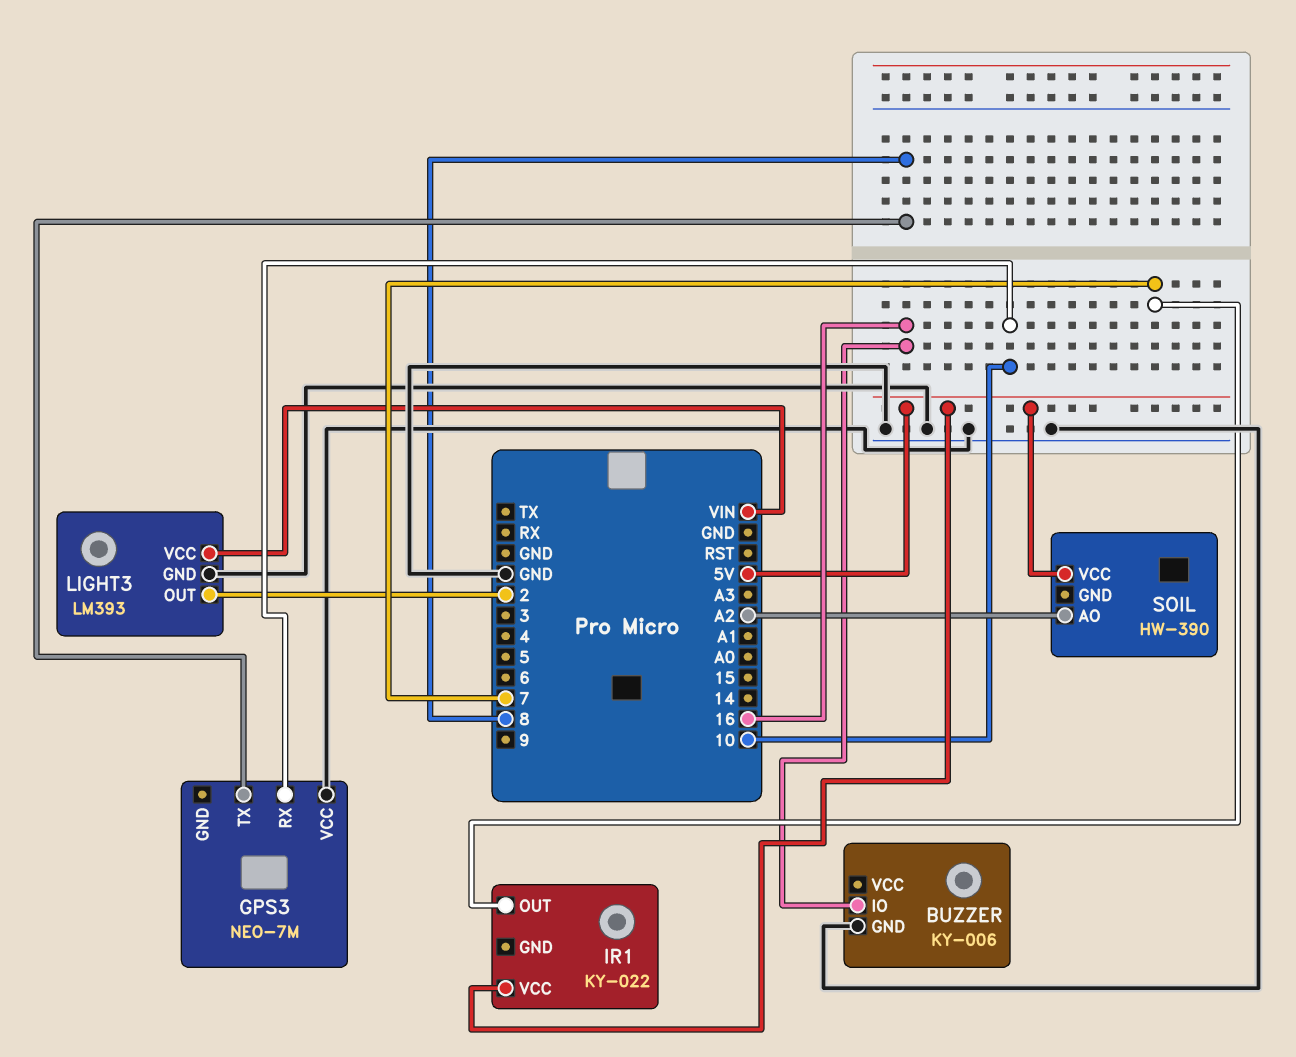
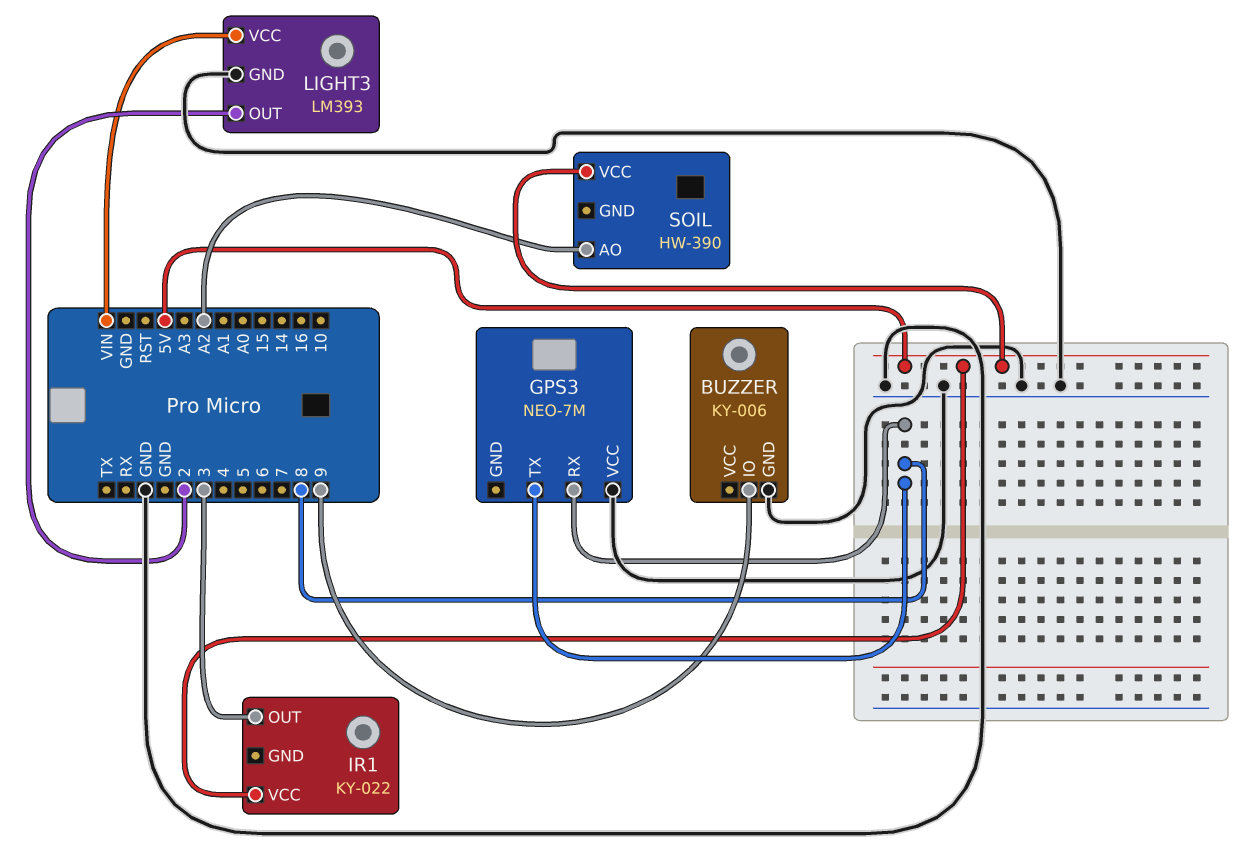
BUZZER pin IO: 16 -> 9
GPS3 pin RX: 10 -> 8
IR1 pin OUT: 7 -> 3

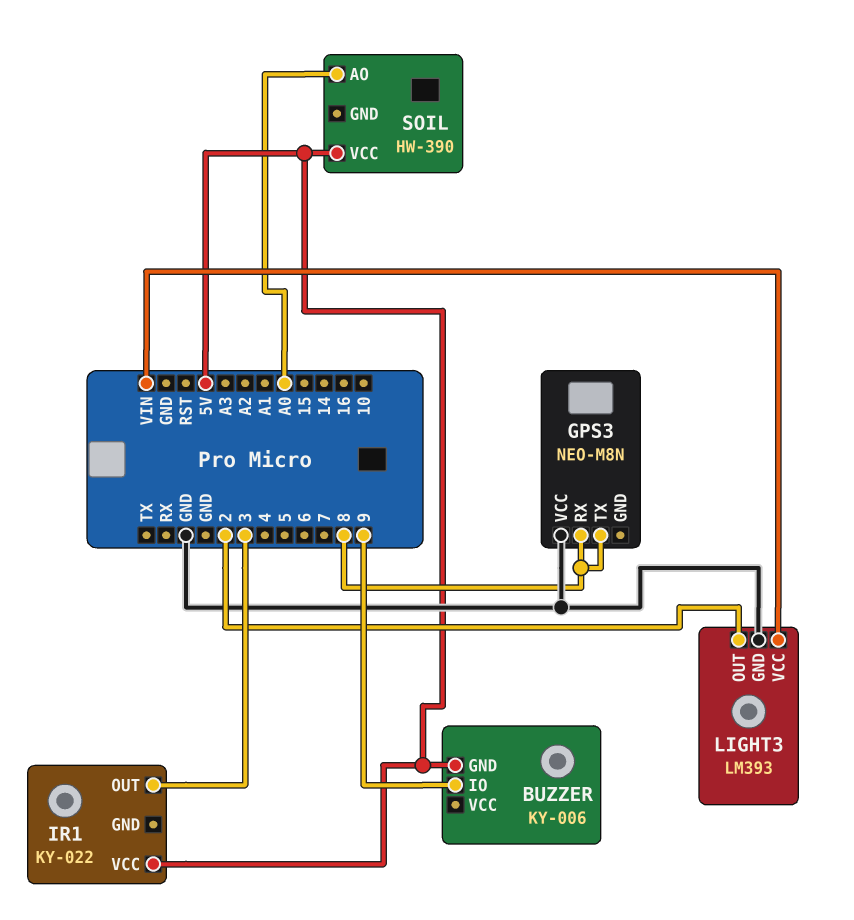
BUZZER pin GND: GND -> 5V
GPS3: NEO-7M -> NEO-M8N
SOIL pin AO: A2 -> A0

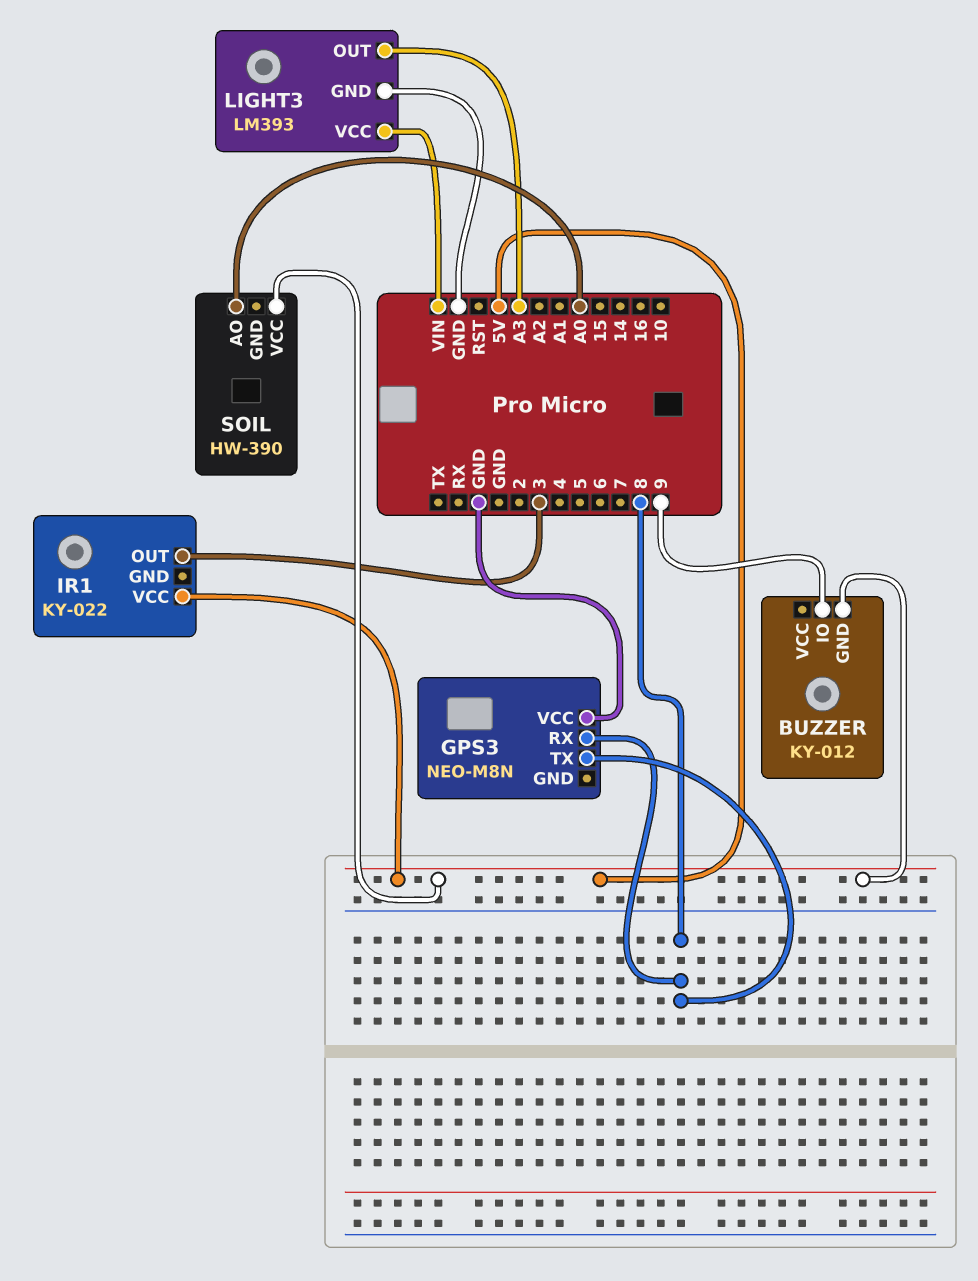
BUZZER: KY-006 -> KY-012
LIGHT3 pin OUT: 2 -> A3

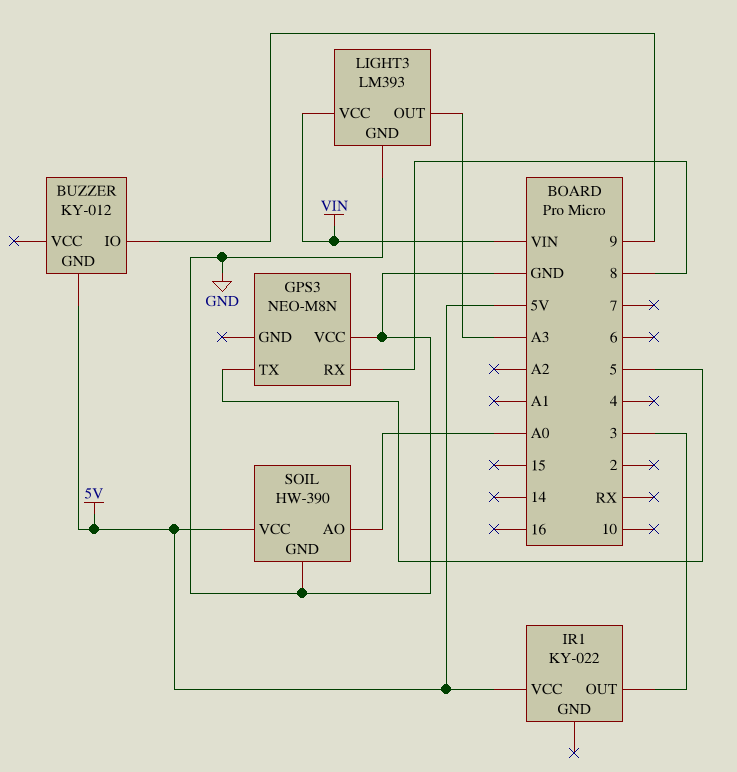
GPS3 pin TX: 8 -> 5
SOIL pin GND: none -> GND

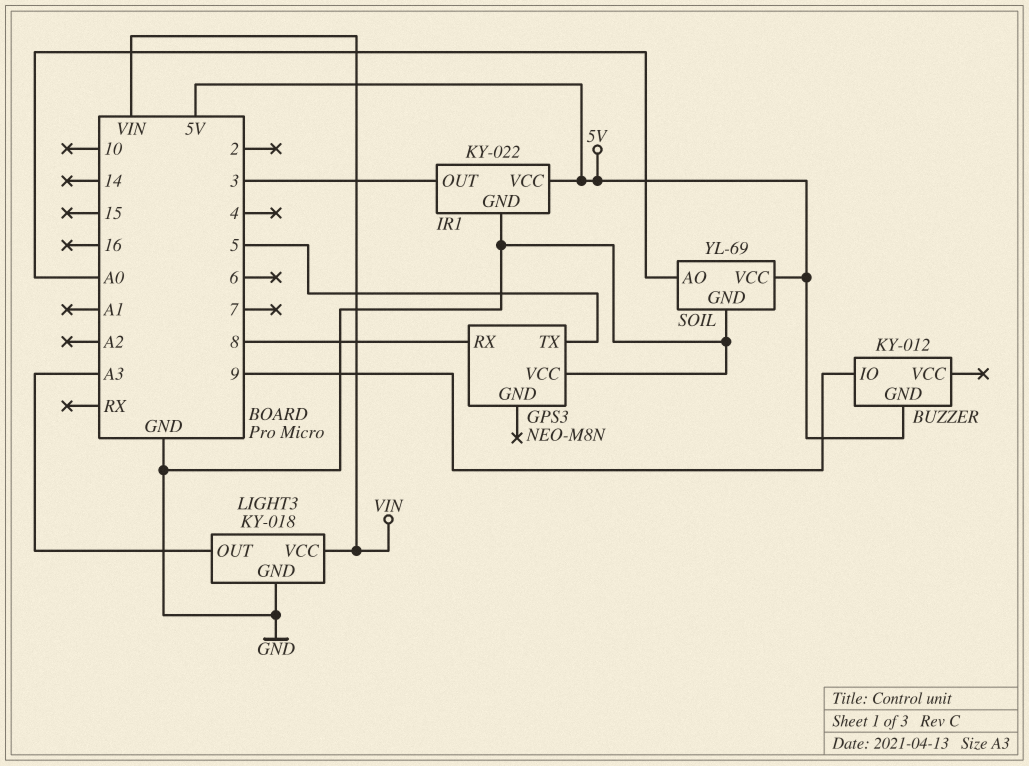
IR1 pin GND: none -> GND
LIGHT3: LM393 -> KY-018
SOIL: HW-390 -> YL-69

